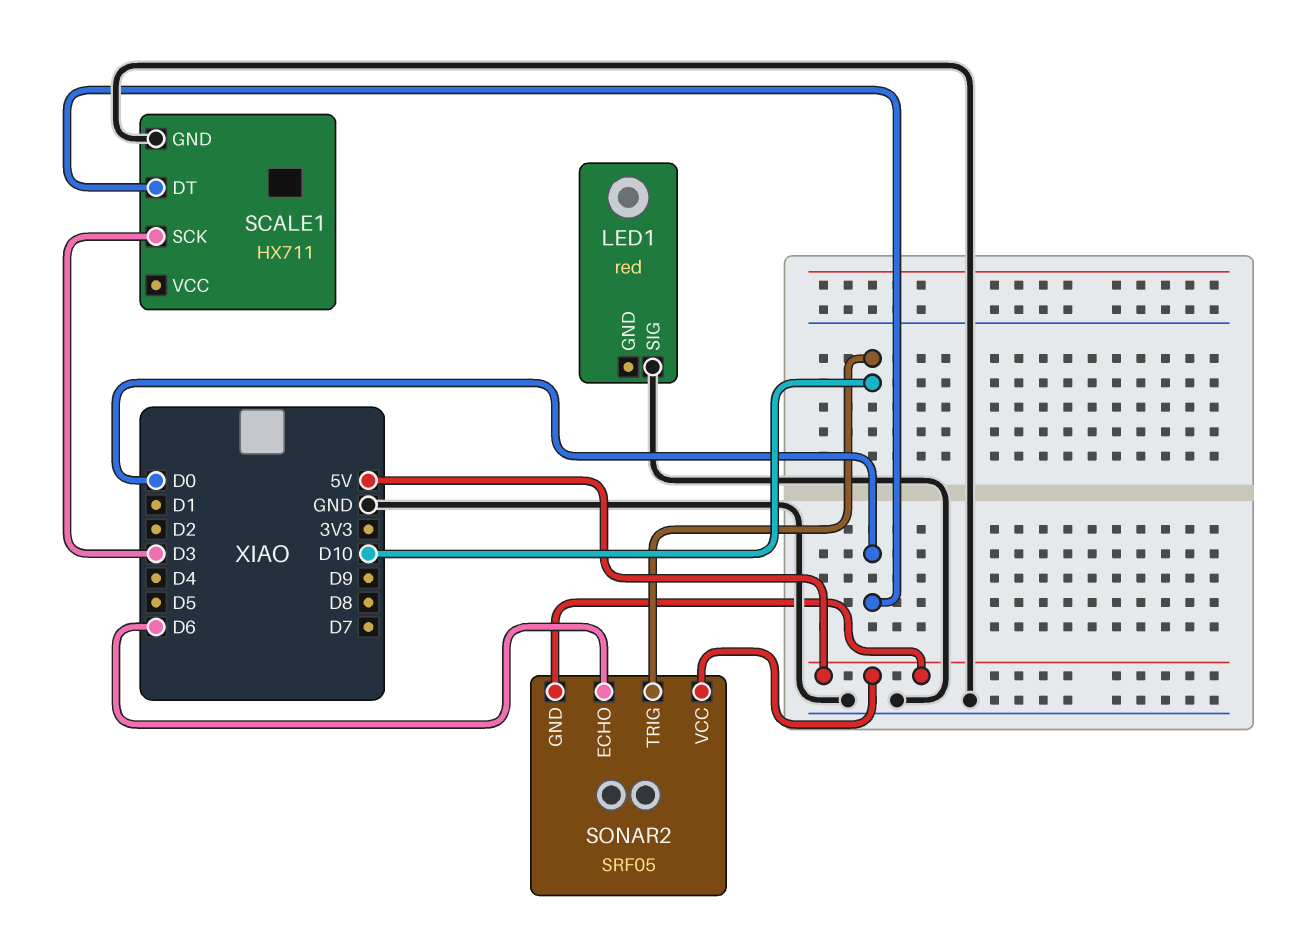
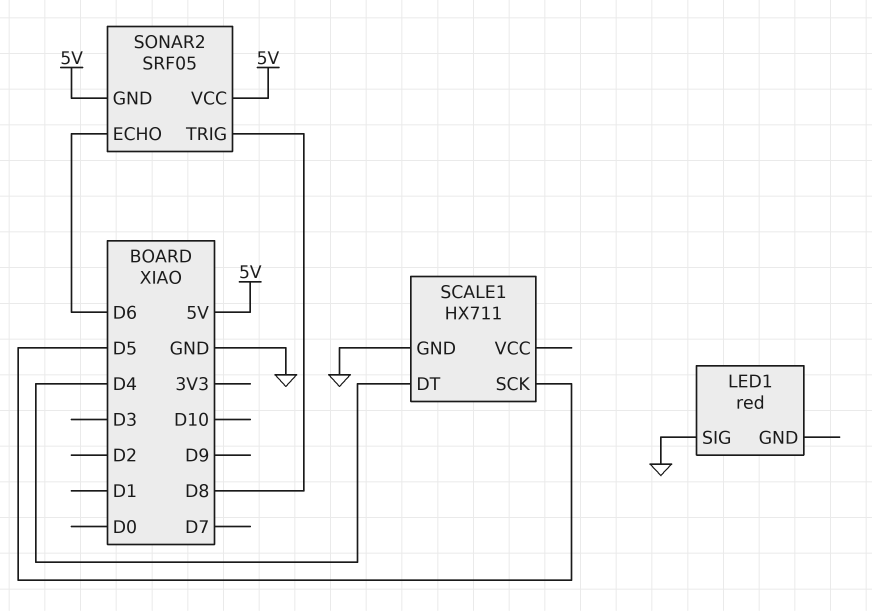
SCALE1 pin DT: D0 -> D4
SCALE1 pin SCK: D3 -> D5
SONAR2 pin TRIG: D10 -> D8

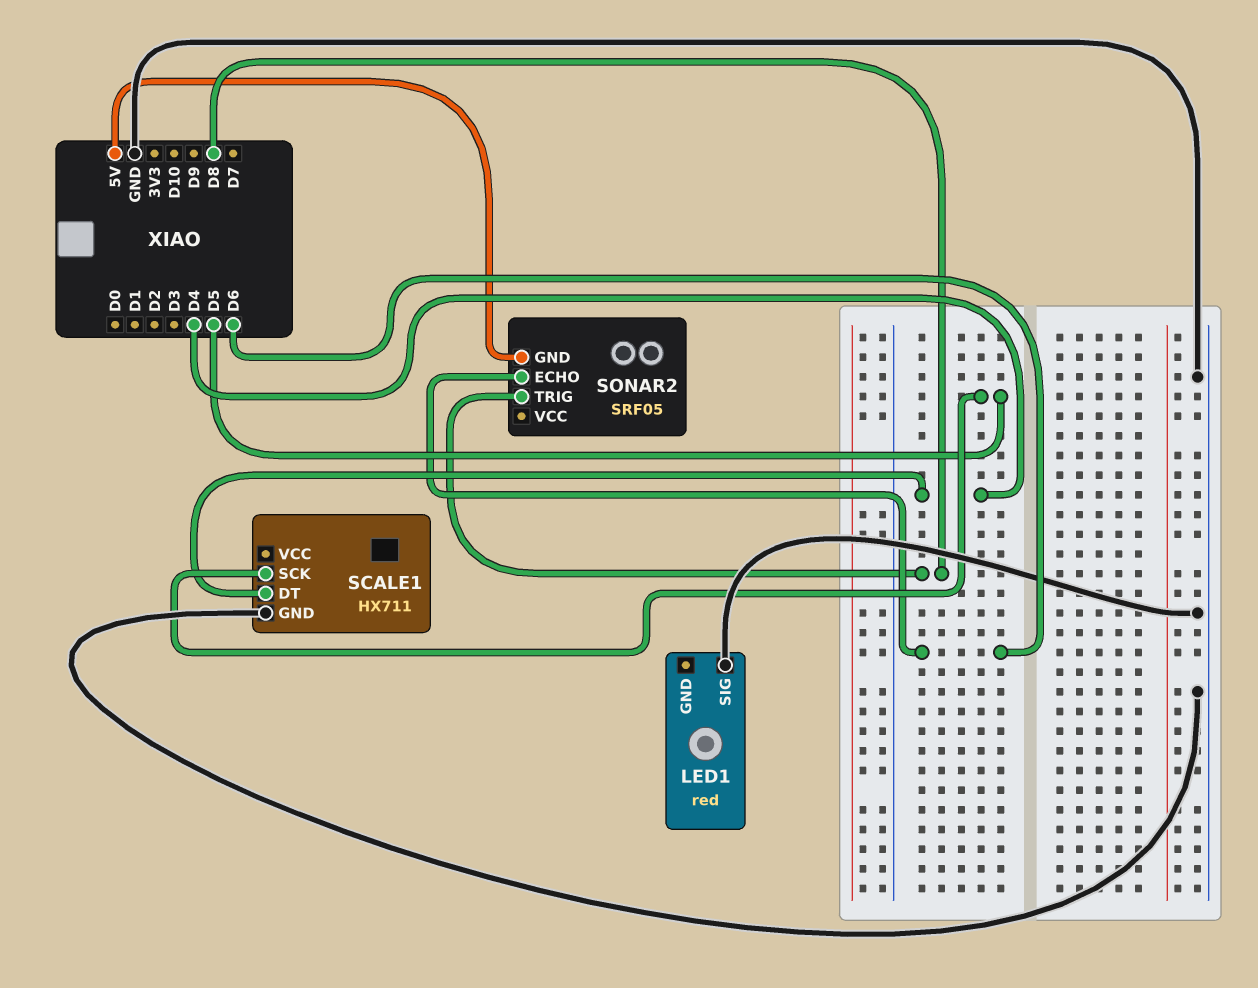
SONAR2 pin VCC: 5V -> none

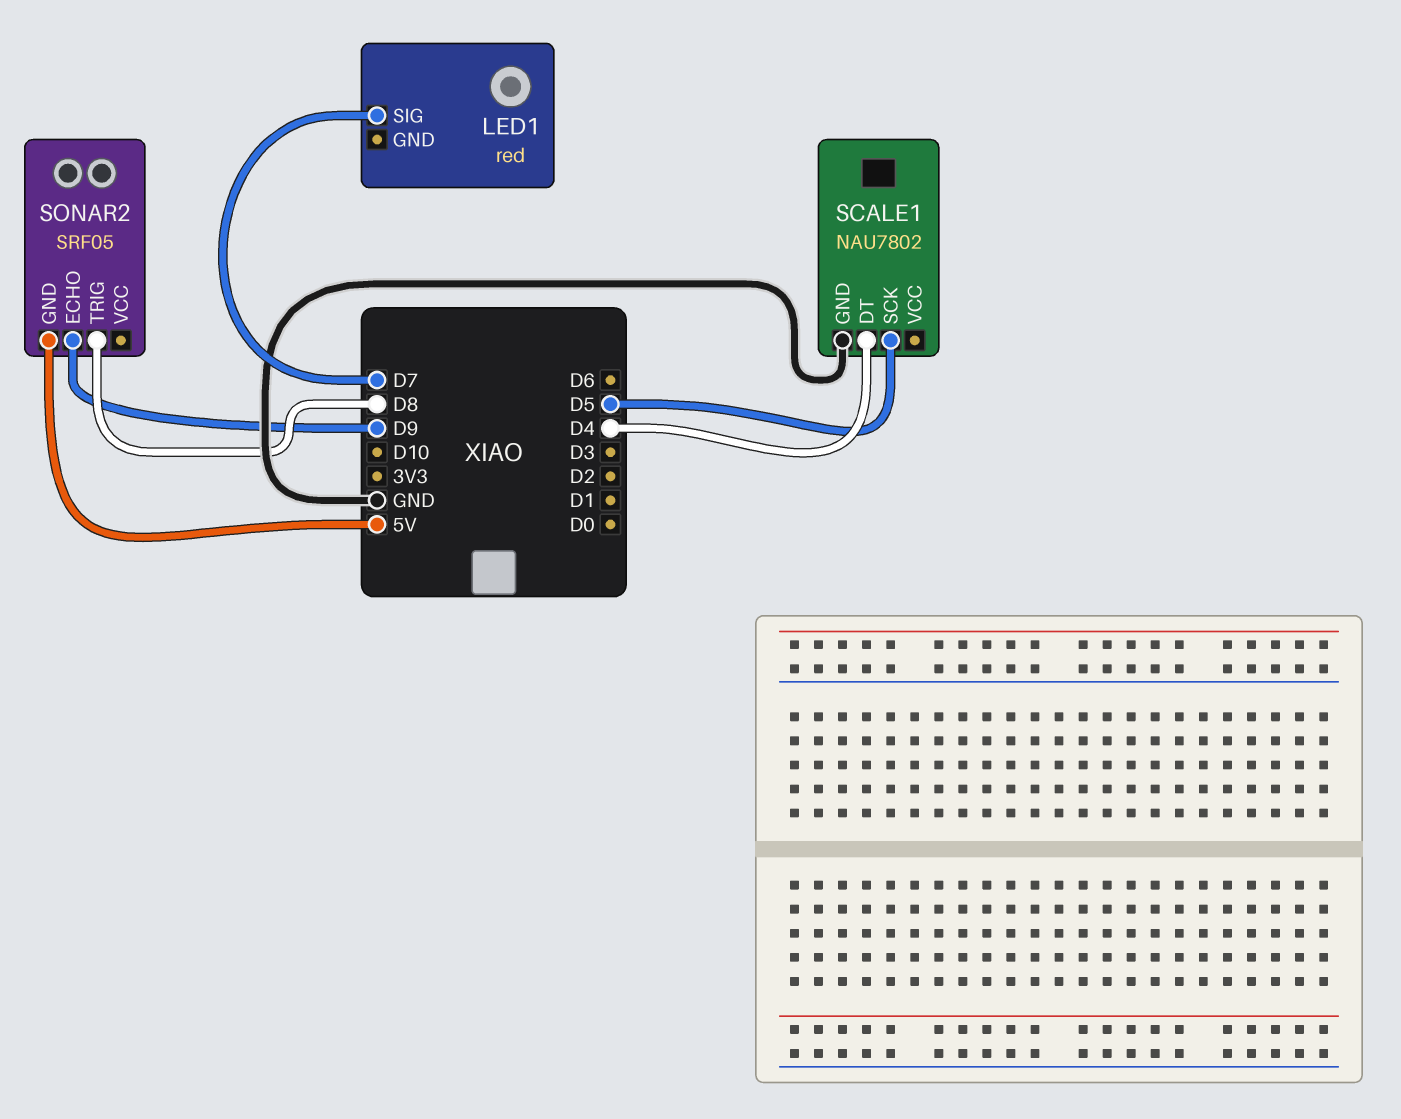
LED1 pin SIG: GND -> D7
SCALE1: HX711 -> NAU7802
SONAR2 pin ECHO: D6 -> D9

